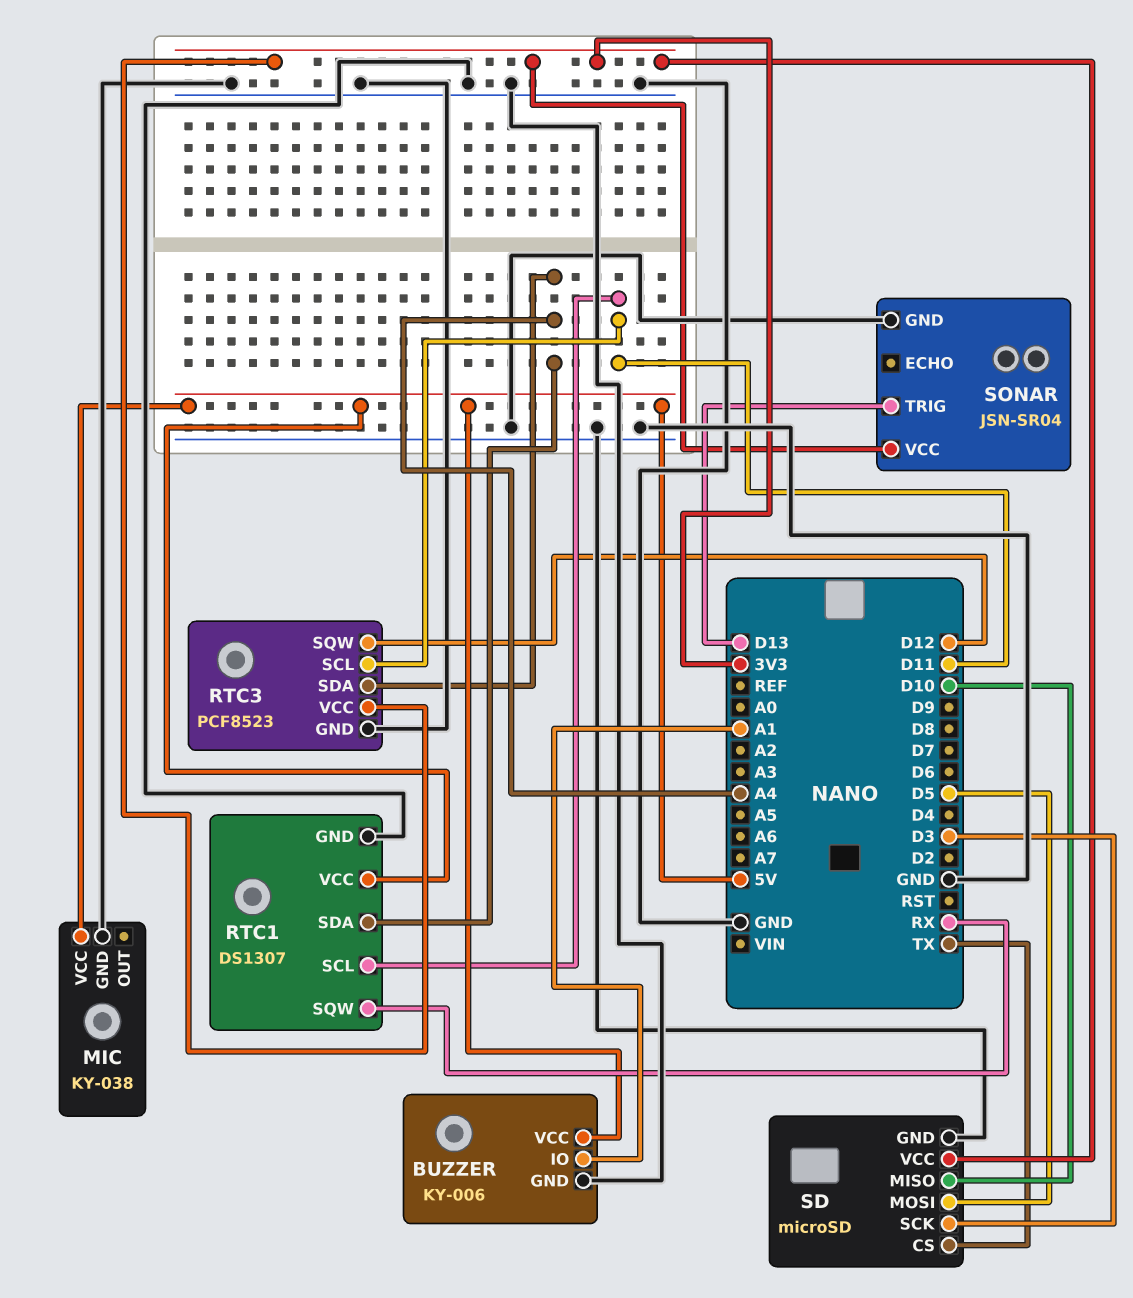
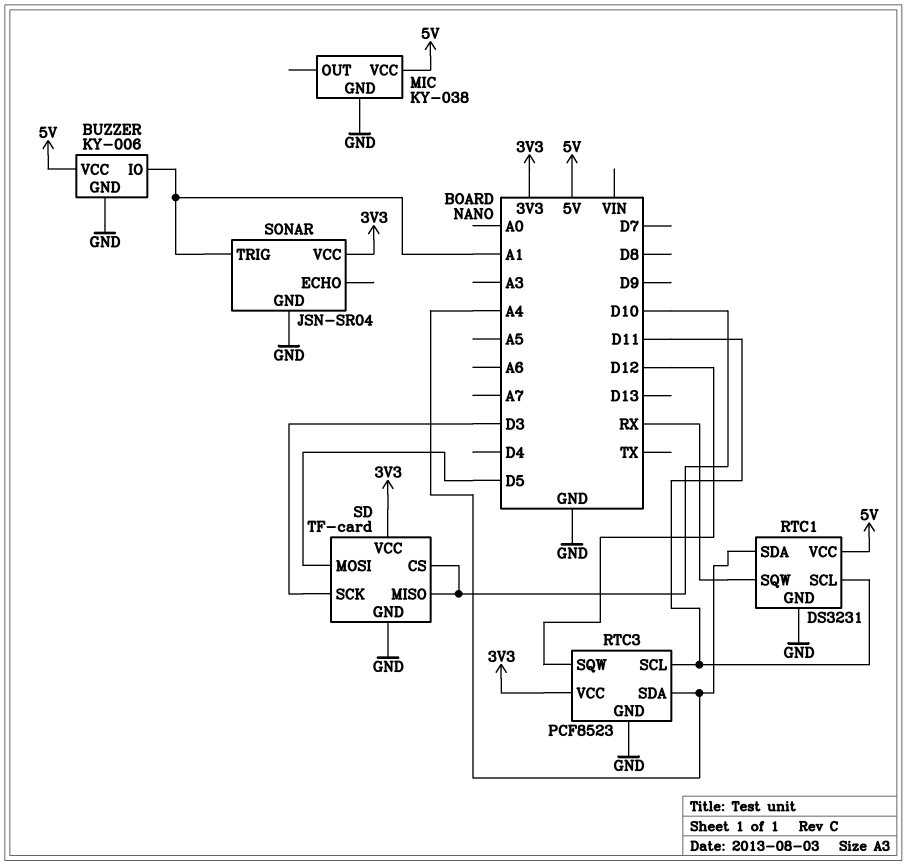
RTC1: DS1307 -> DS3231
SD: microSD -> TF-card
SD pin CS: TX -> D10
SONAR pin TRIG: D13 -> A1

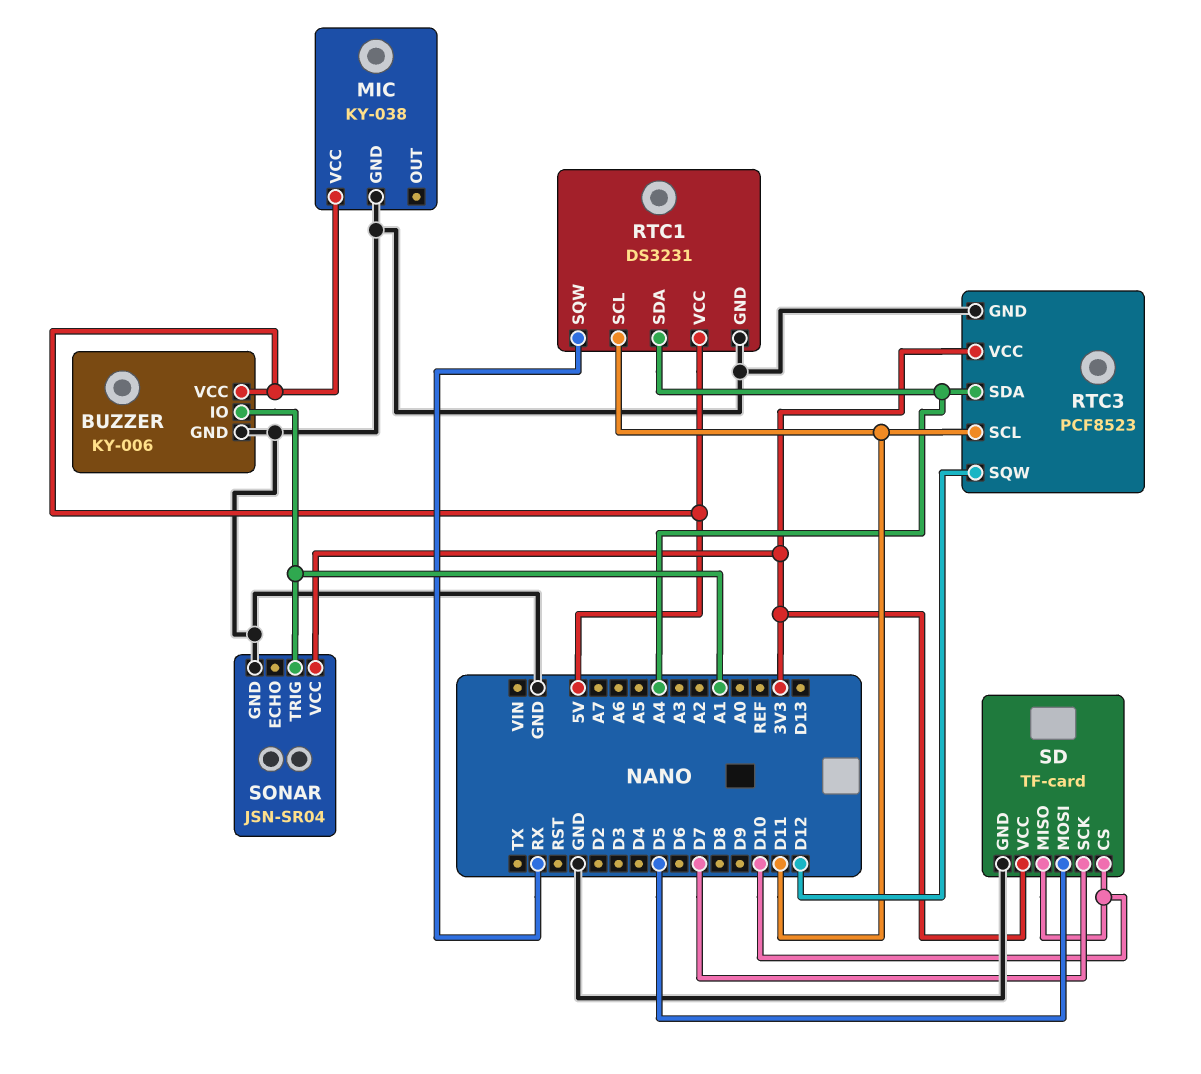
SD pin SCK: D3 -> D7

